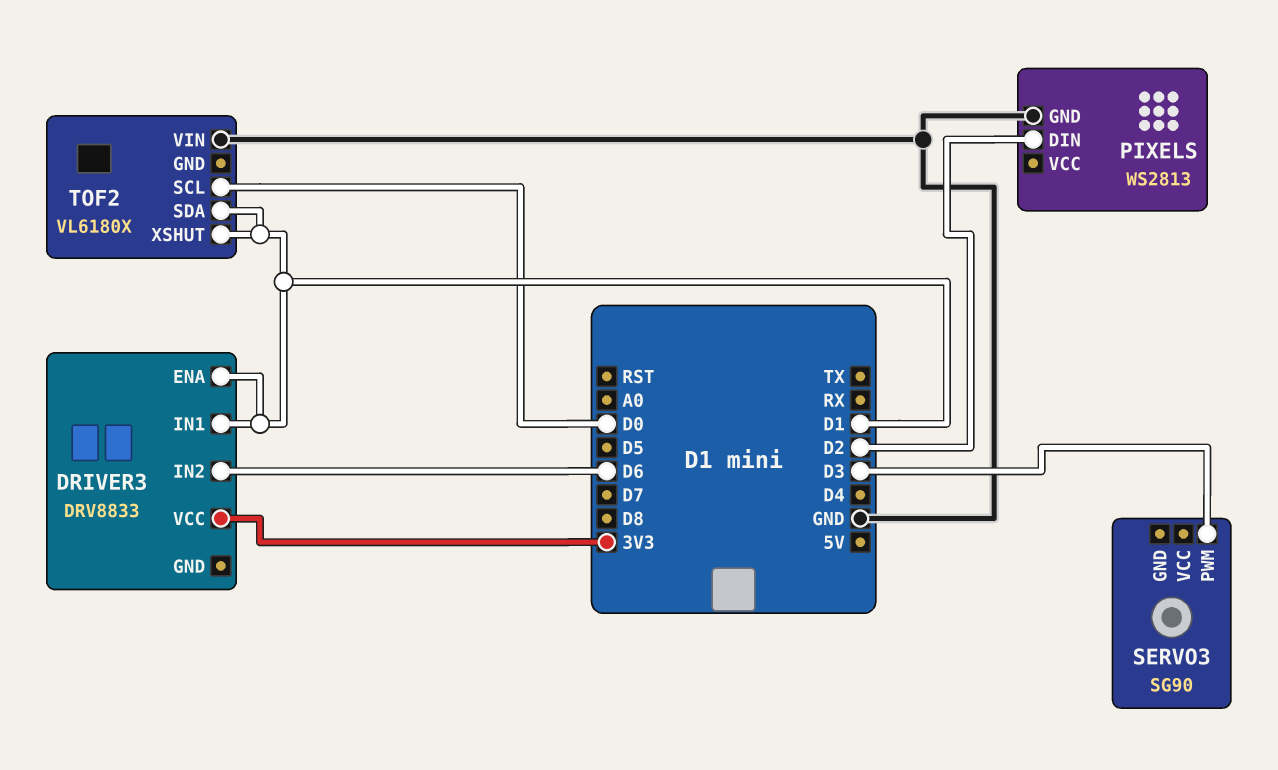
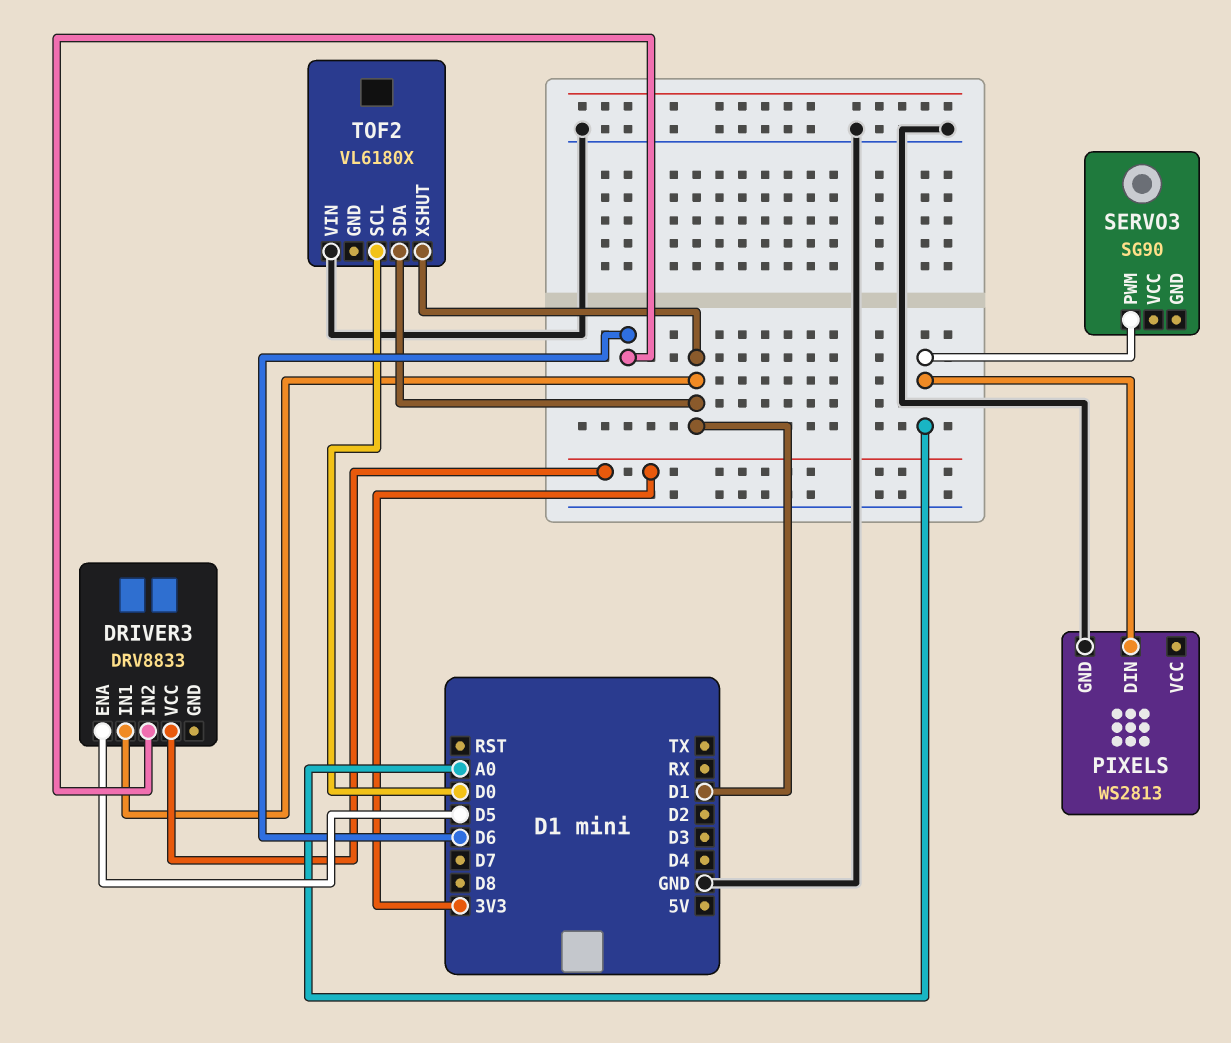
DRIVER3 pin ENA: D1 -> D5
PIXELS pin DIN: D2 -> A0
SERVO3 pin PWM: D3 -> A0

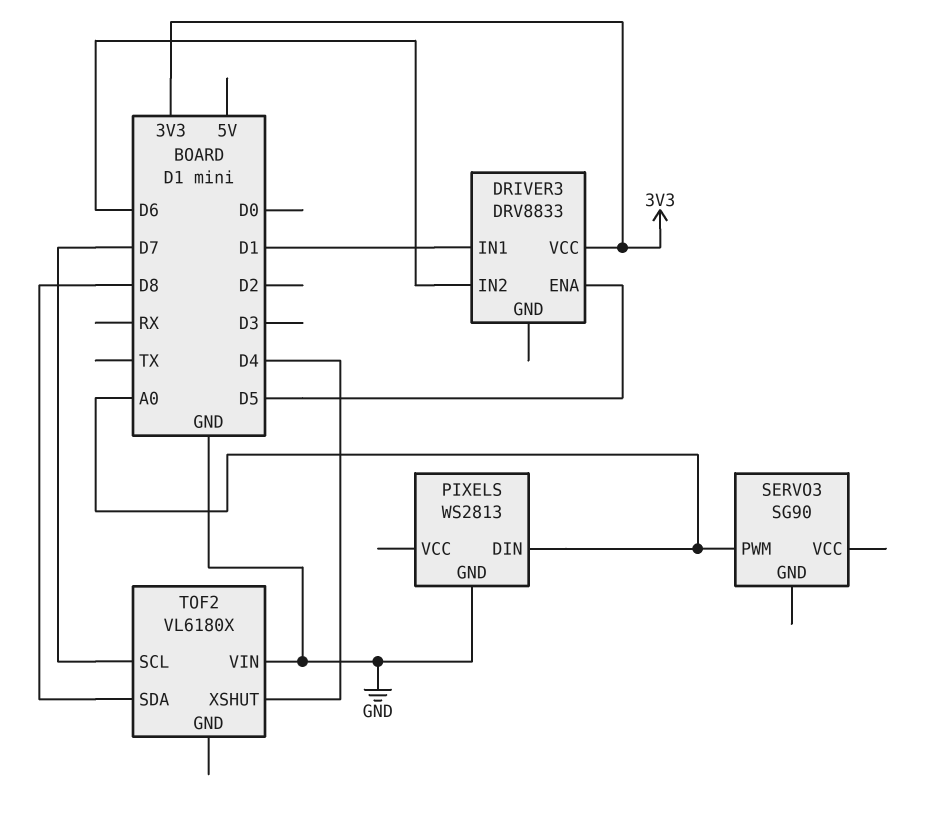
TOF2 pin SCL: D0 -> D7
TOF2 pin SDA: D1 -> D8
TOF2 pin XSHUT: D1 -> D4

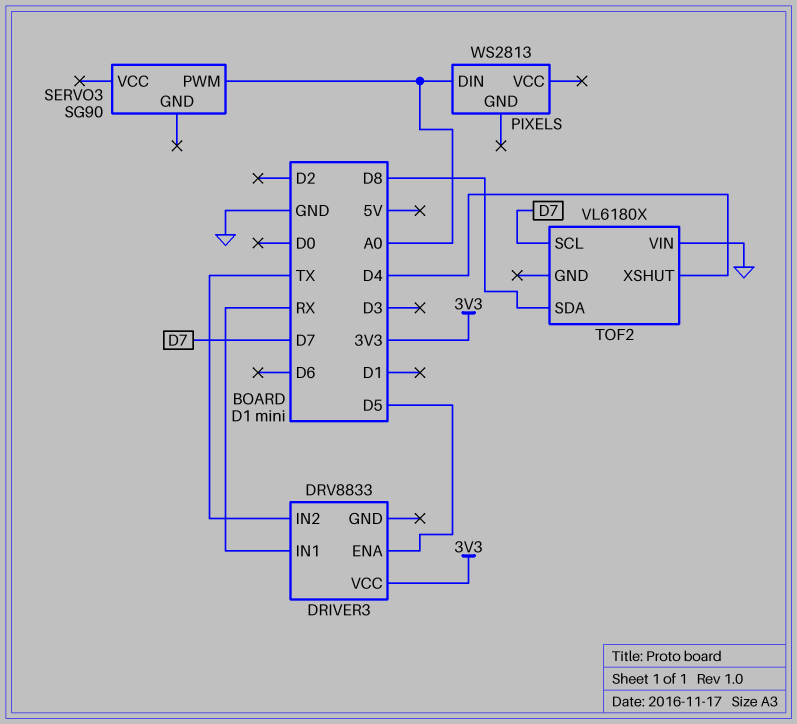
DRIVER3 pin IN1: D1 -> RX
DRIVER3 pin IN2: D6 -> TX
PIXELS pin GND: GND -> none

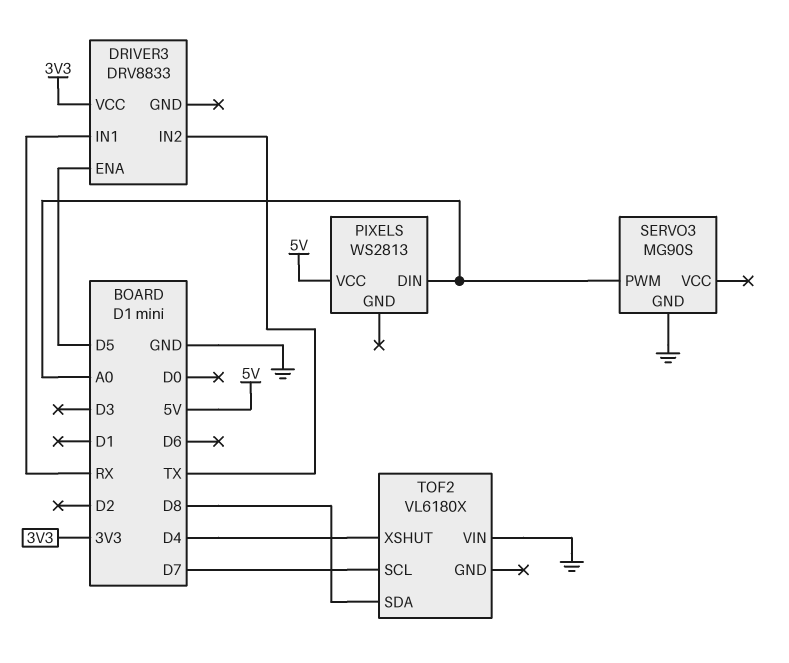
PIXELS pin VCC: none -> 5V
SERVO3: SG90 -> MG90S
SERVO3 pin GND: none -> GND

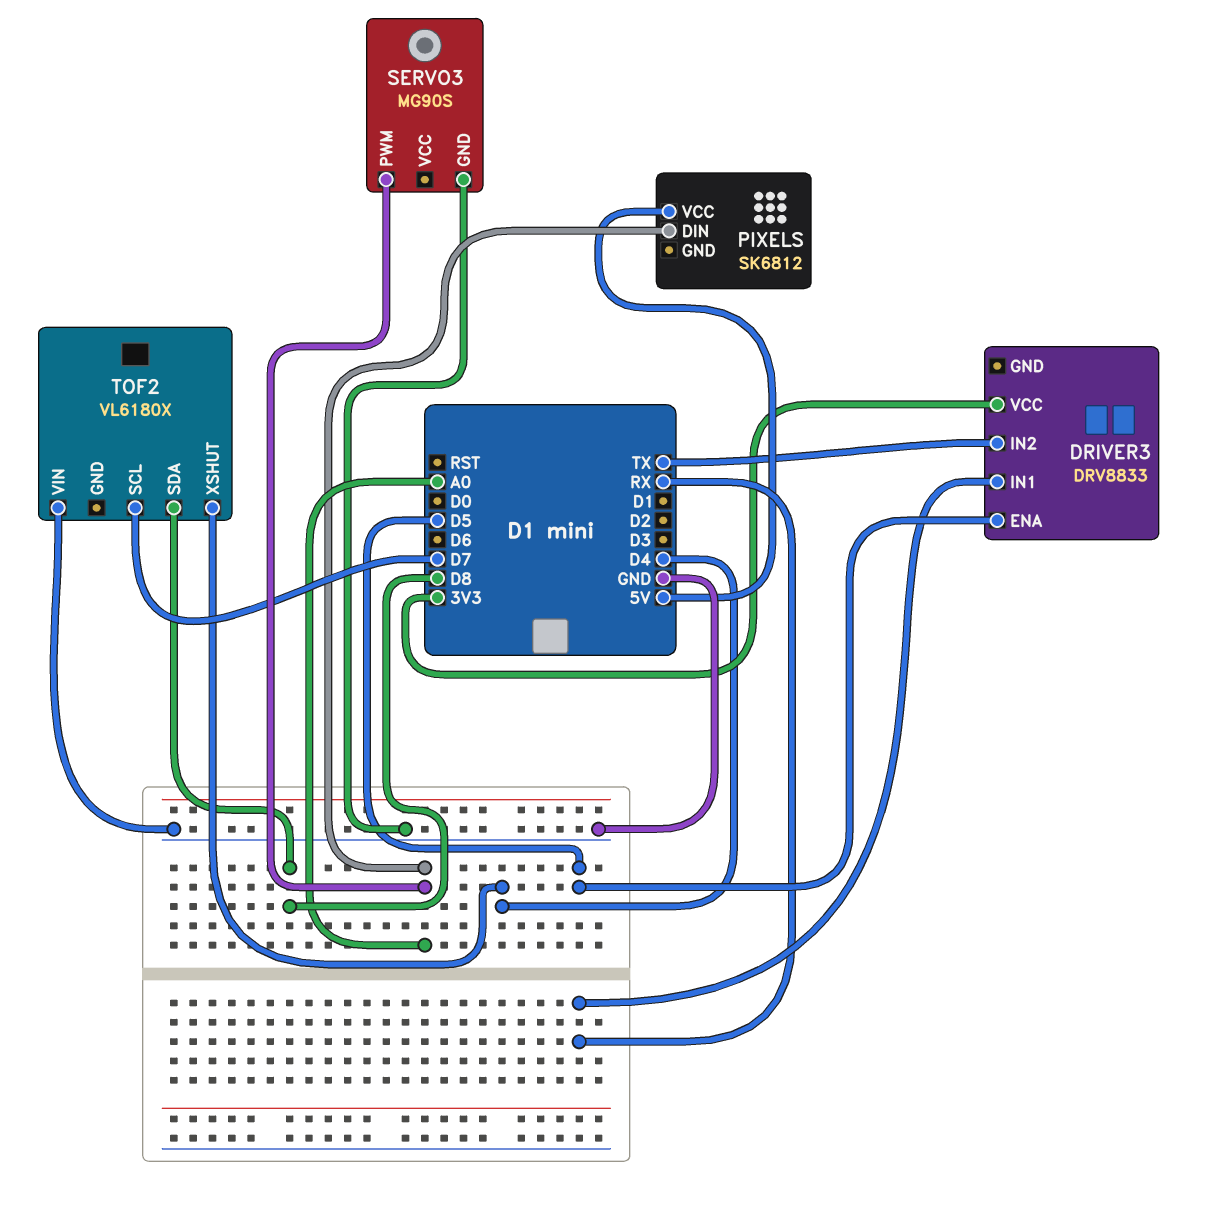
PIXELS: WS2813 -> SK6812

